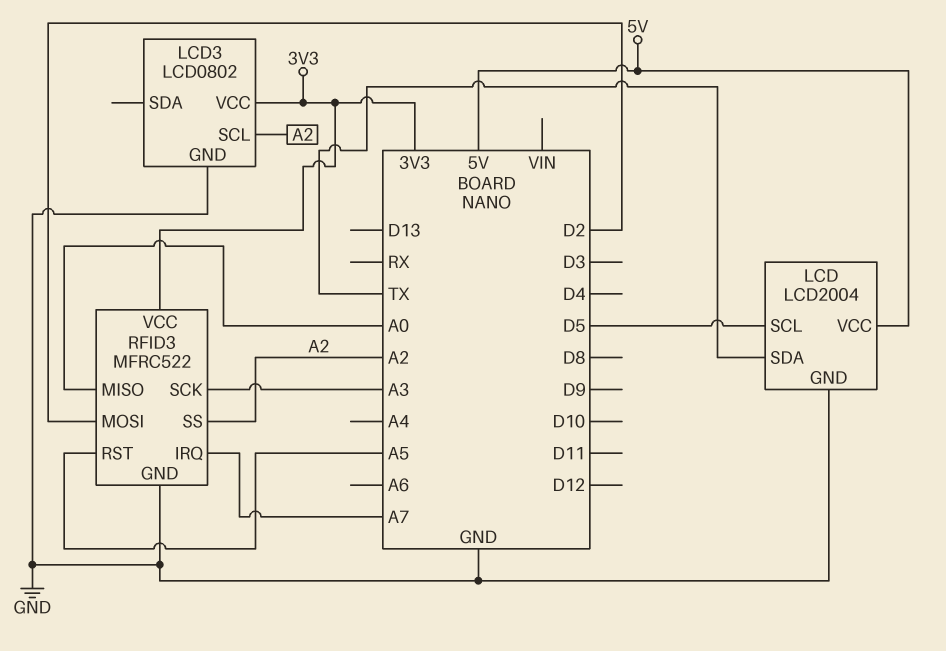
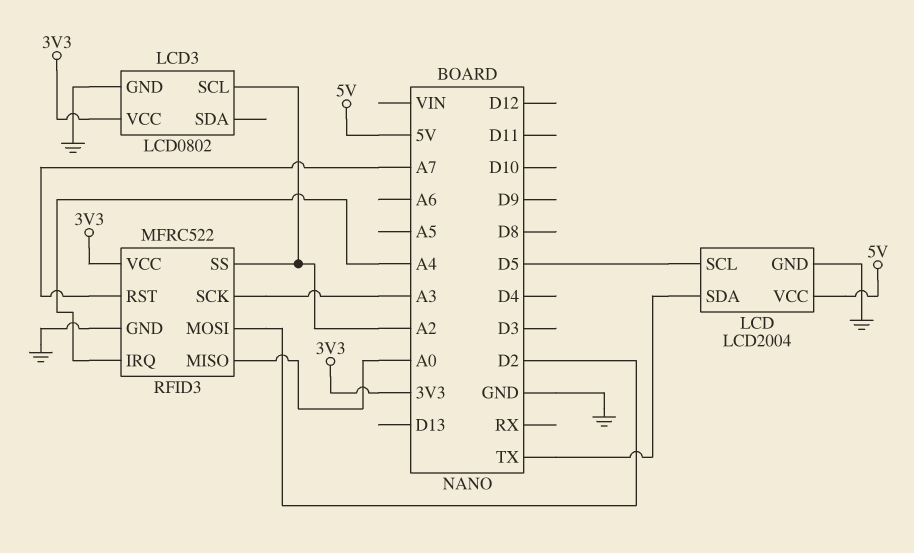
RFID3 pin IRQ: A7 -> A4
RFID3 pin RST: A5 -> A7

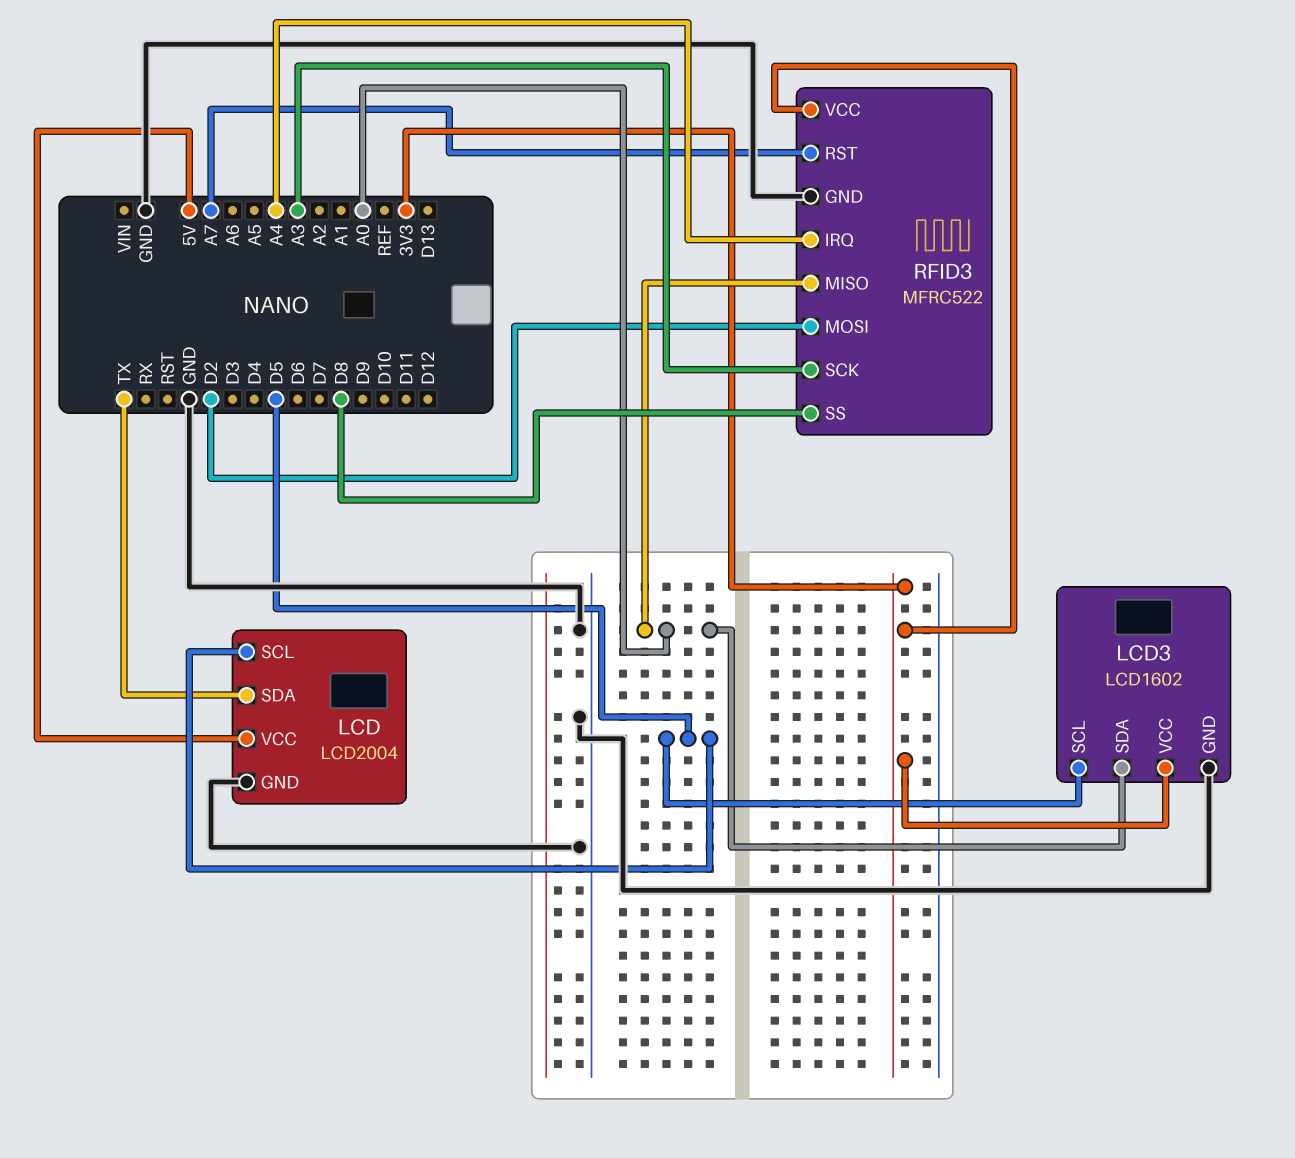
LCD3: LCD0802 -> LCD1602
LCD3 pin SCL: A2 -> D5
LCD3 pin SDA: none -> A0
RFID3 pin SS: A2 -> D8

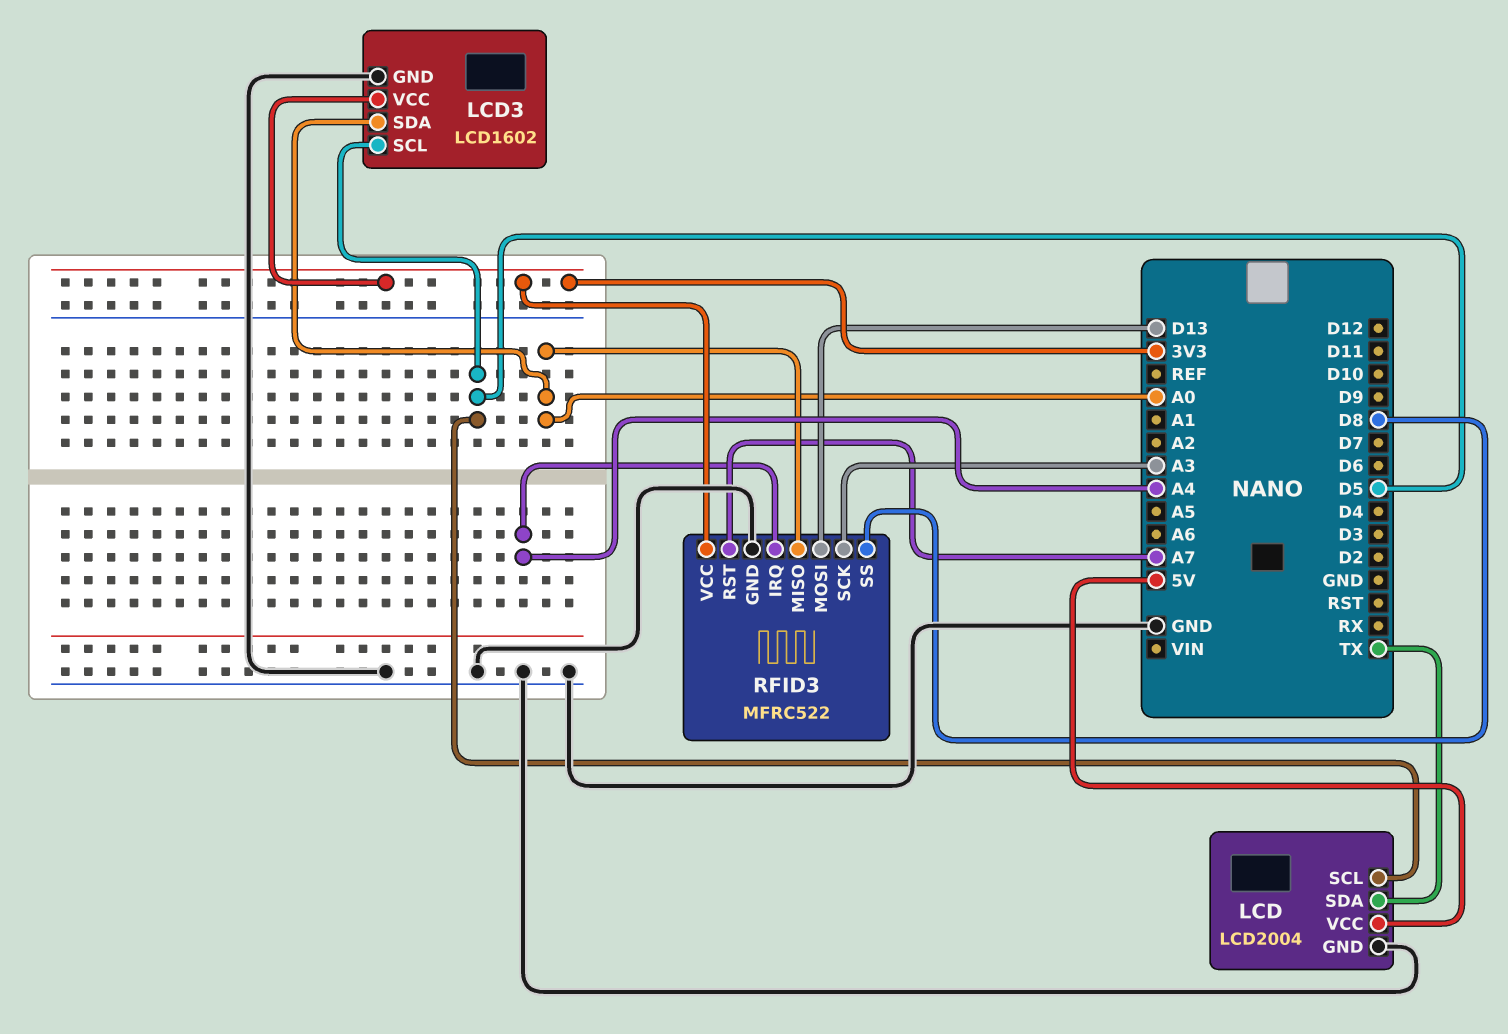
RFID3 pin MOSI: D2 -> D13

